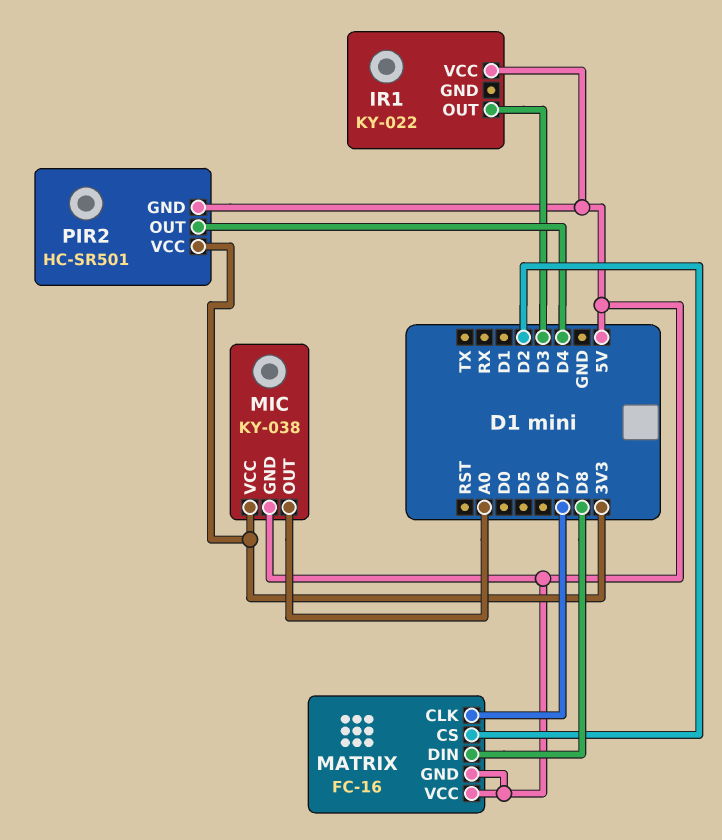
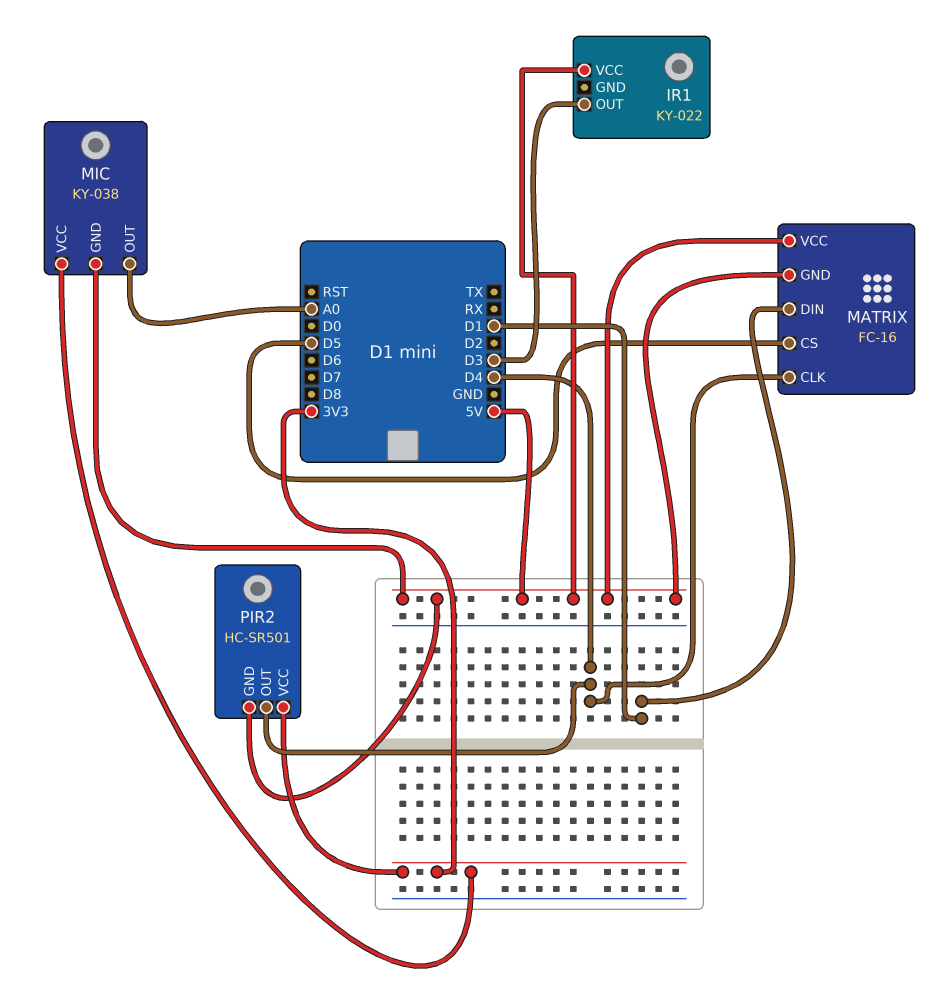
MATRIX pin CLK: D7 -> D4
MATRIX pin CS: D2 -> D5
MATRIX pin DIN: D8 -> D1

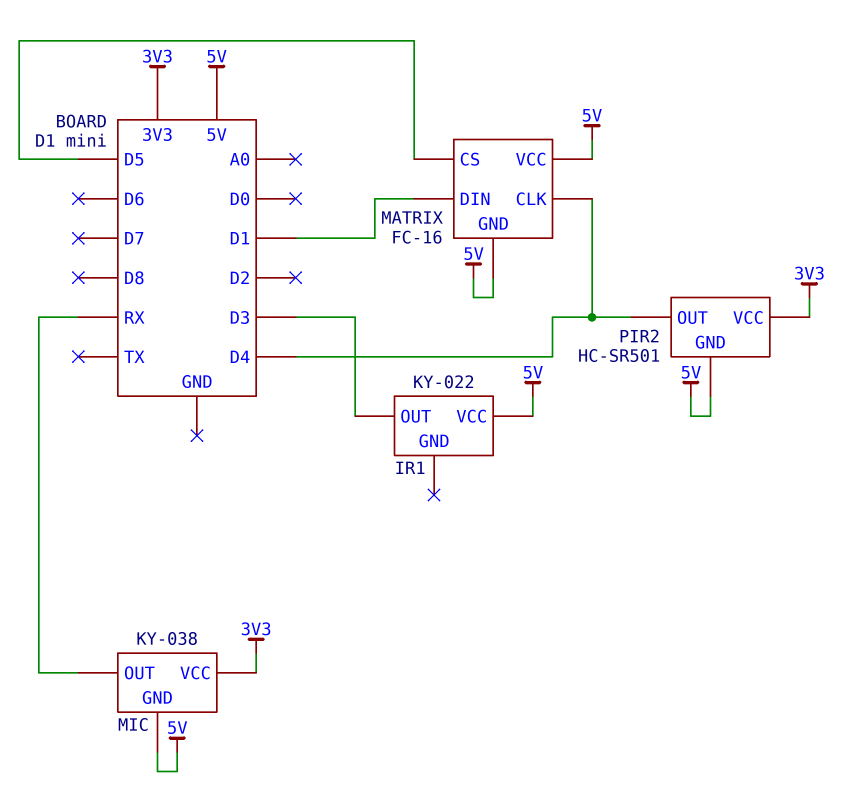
MIC pin OUT: A0 -> RX

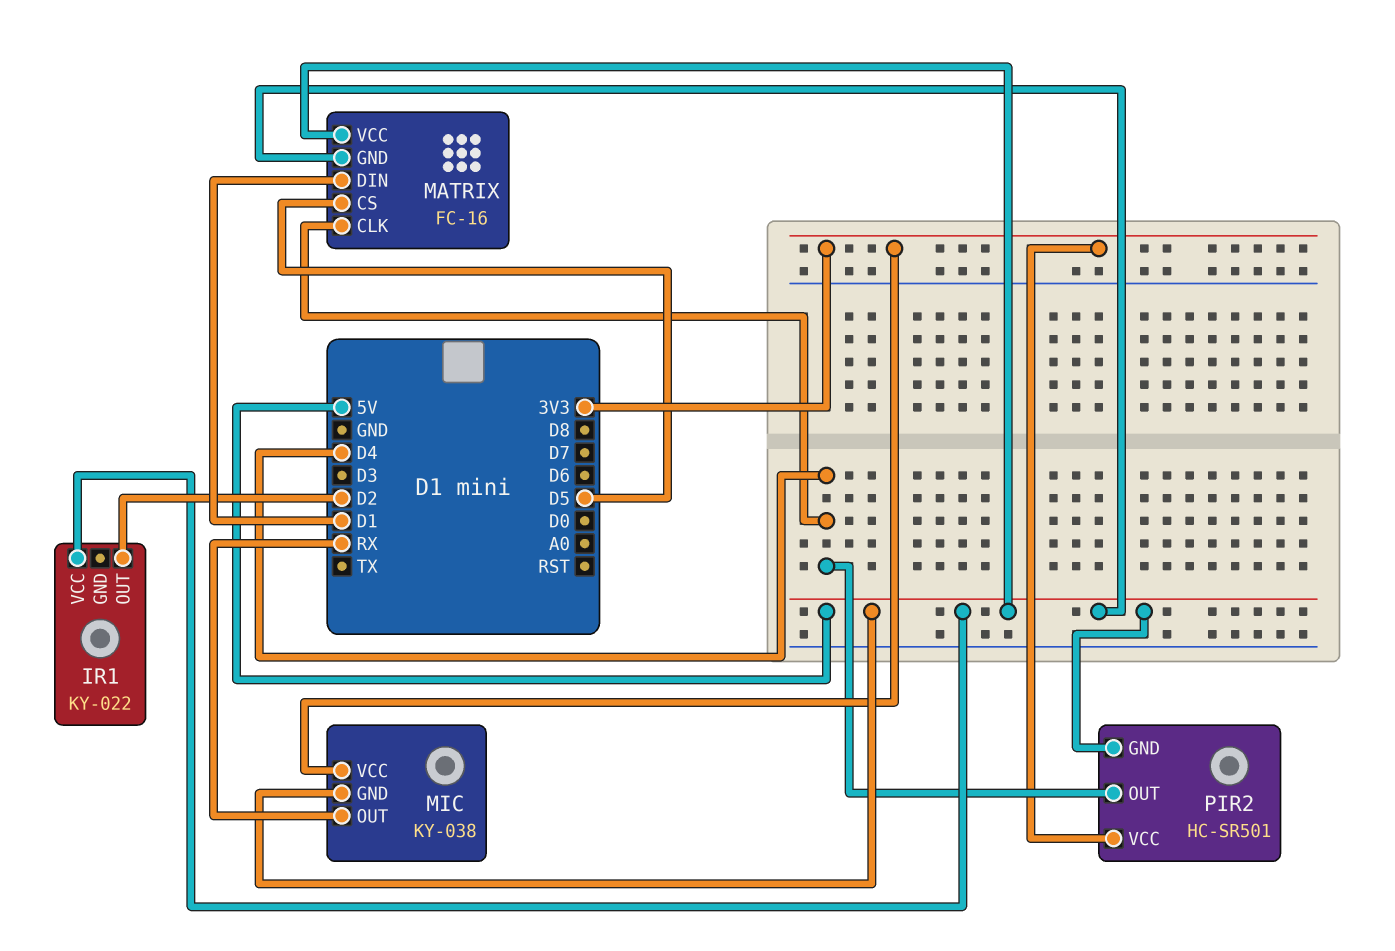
IR1 pin OUT: D3 -> D2

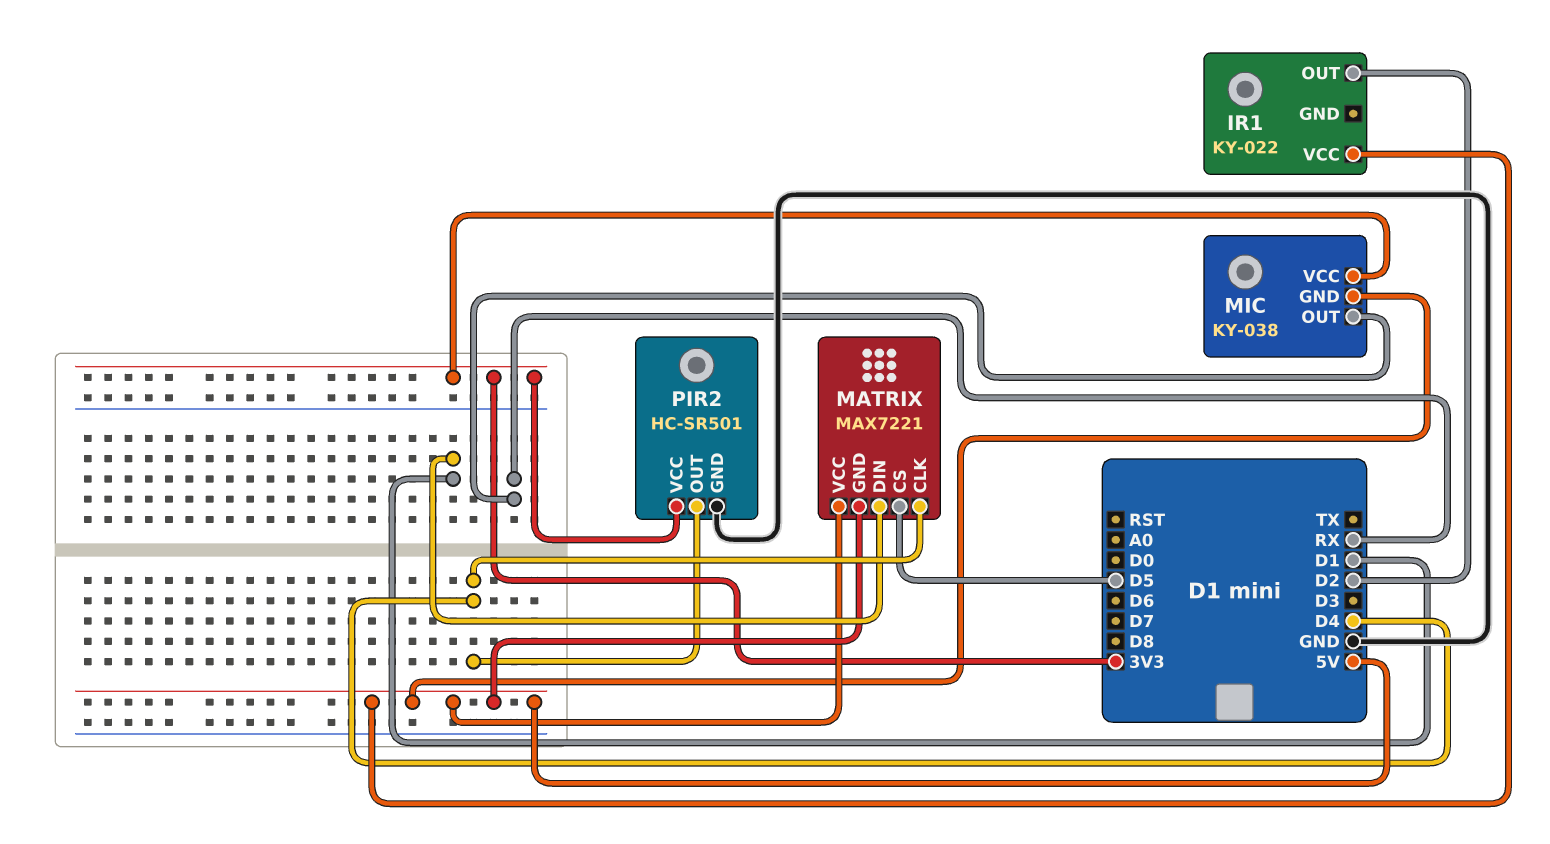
MATRIX: FC-16 -> MAX7221
PIR2 pin GND: 5V -> GND

